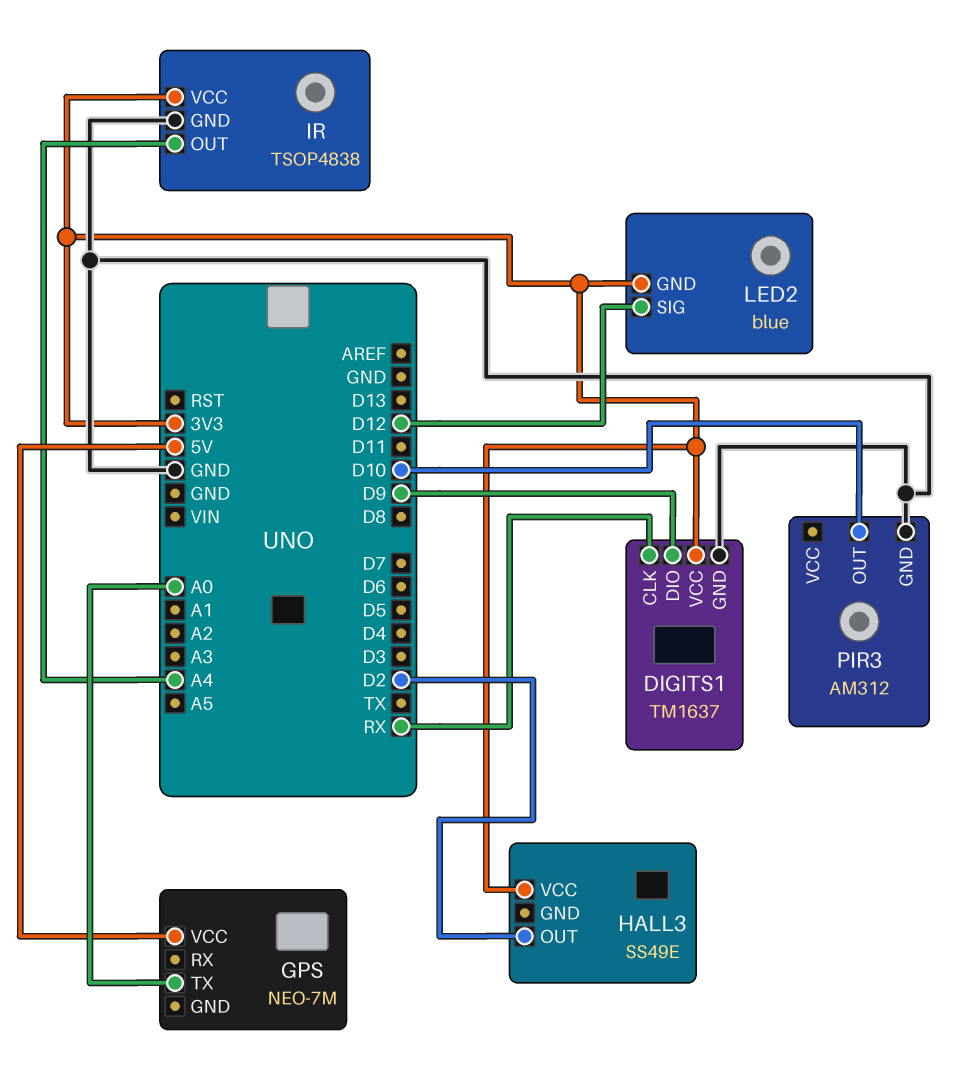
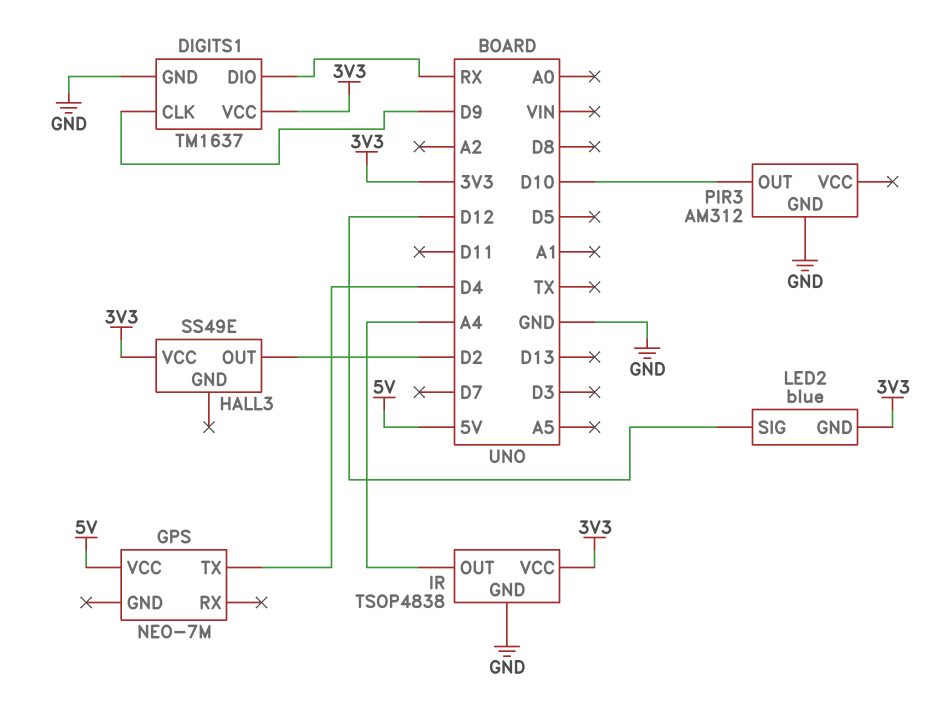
DIGITS1 pin CLK: RX -> D9
DIGITS1 pin DIO: D9 -> RX
GPS pin TX: A0 -> D4

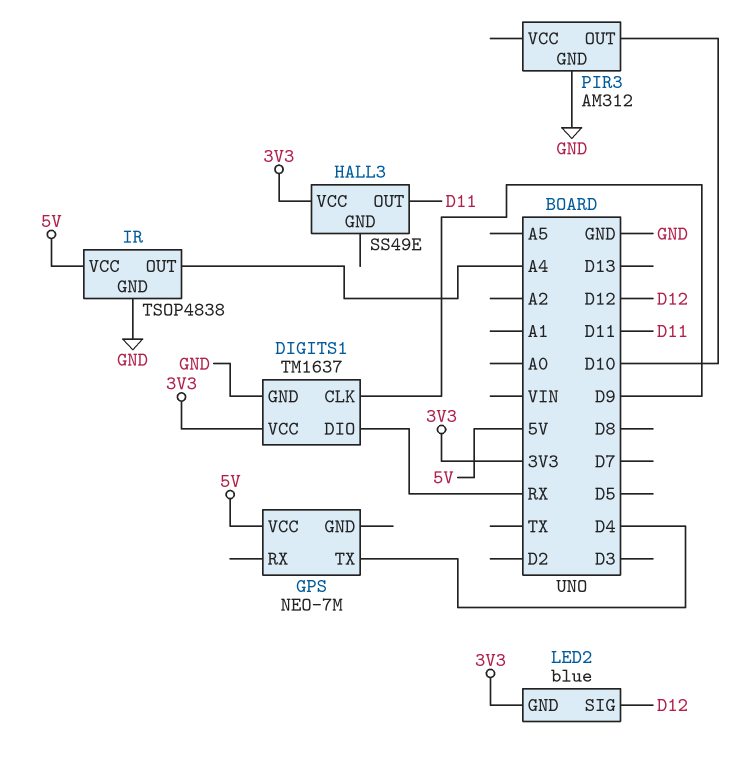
HALL3 pin OUT: D2 -> D11
IR pin VCC: 3V3 -> 5V

